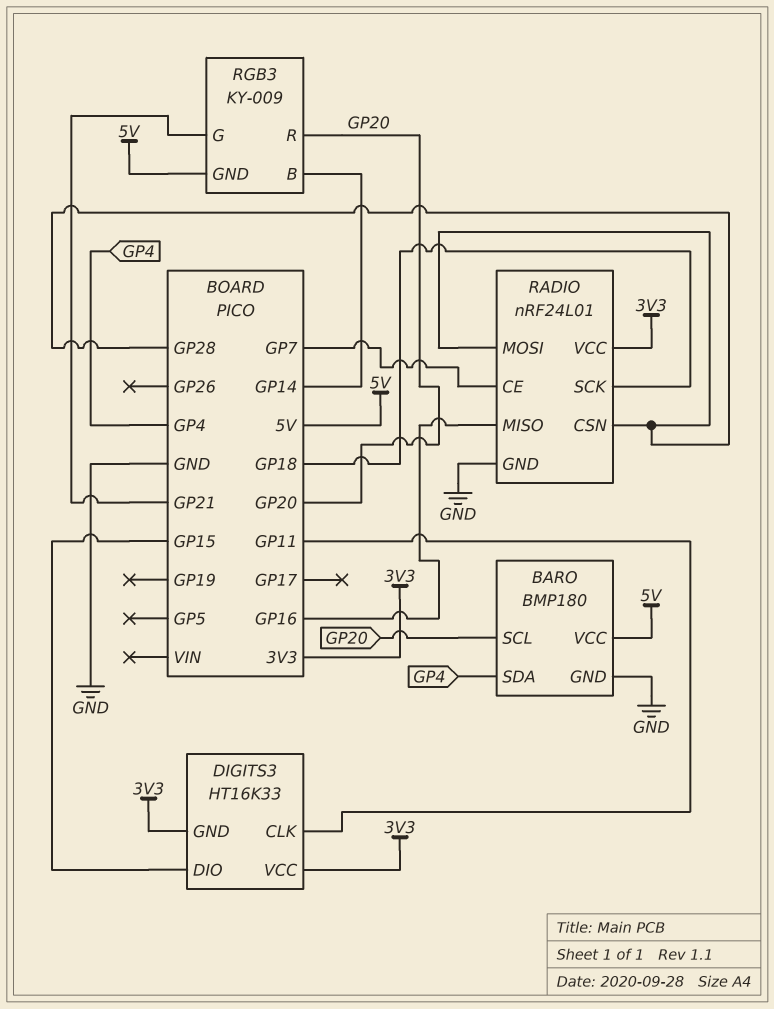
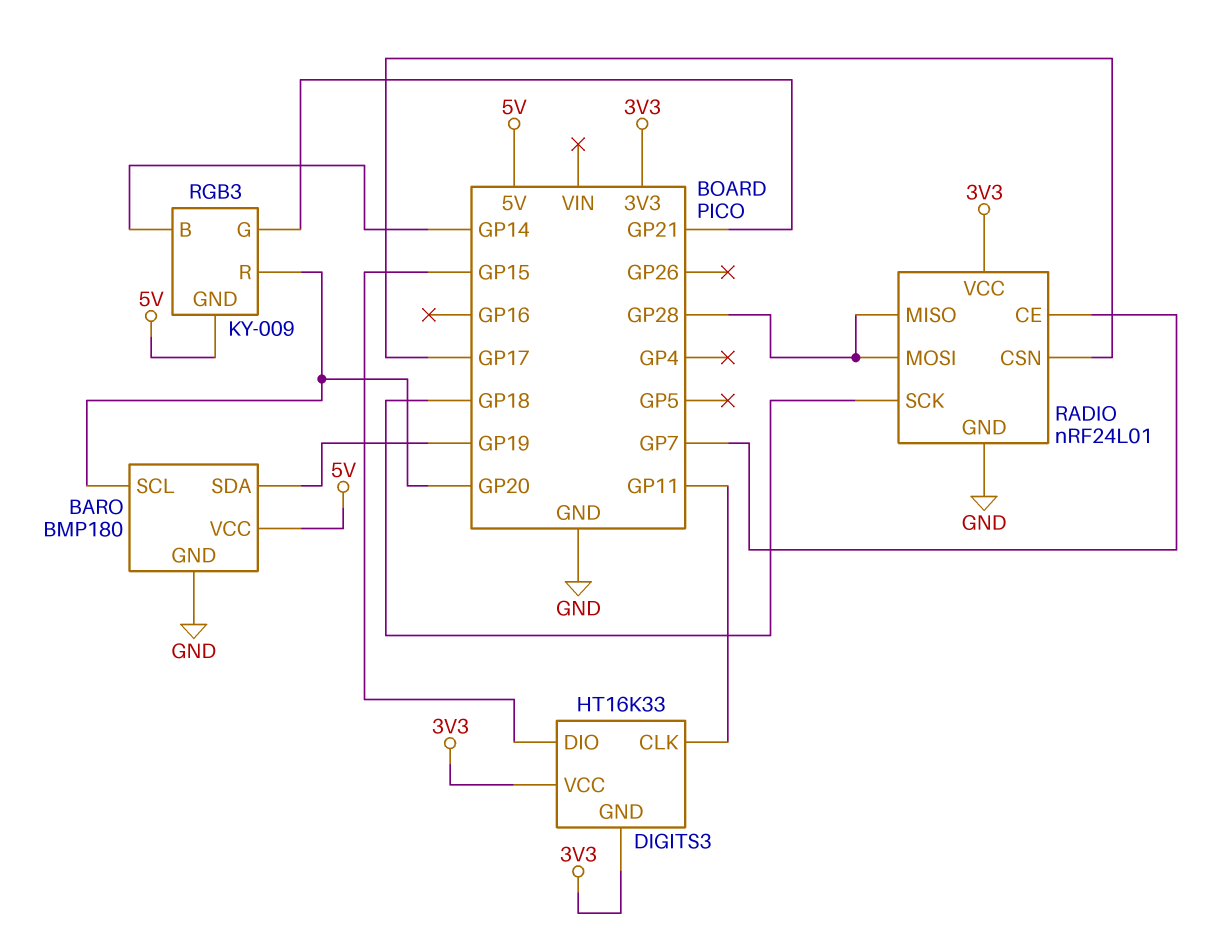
BARO pin SDA: GP4 -> GP19
RADIO pin CSN: GP28 -> GP17
RADIO pin MISO: GP16 -> GP28

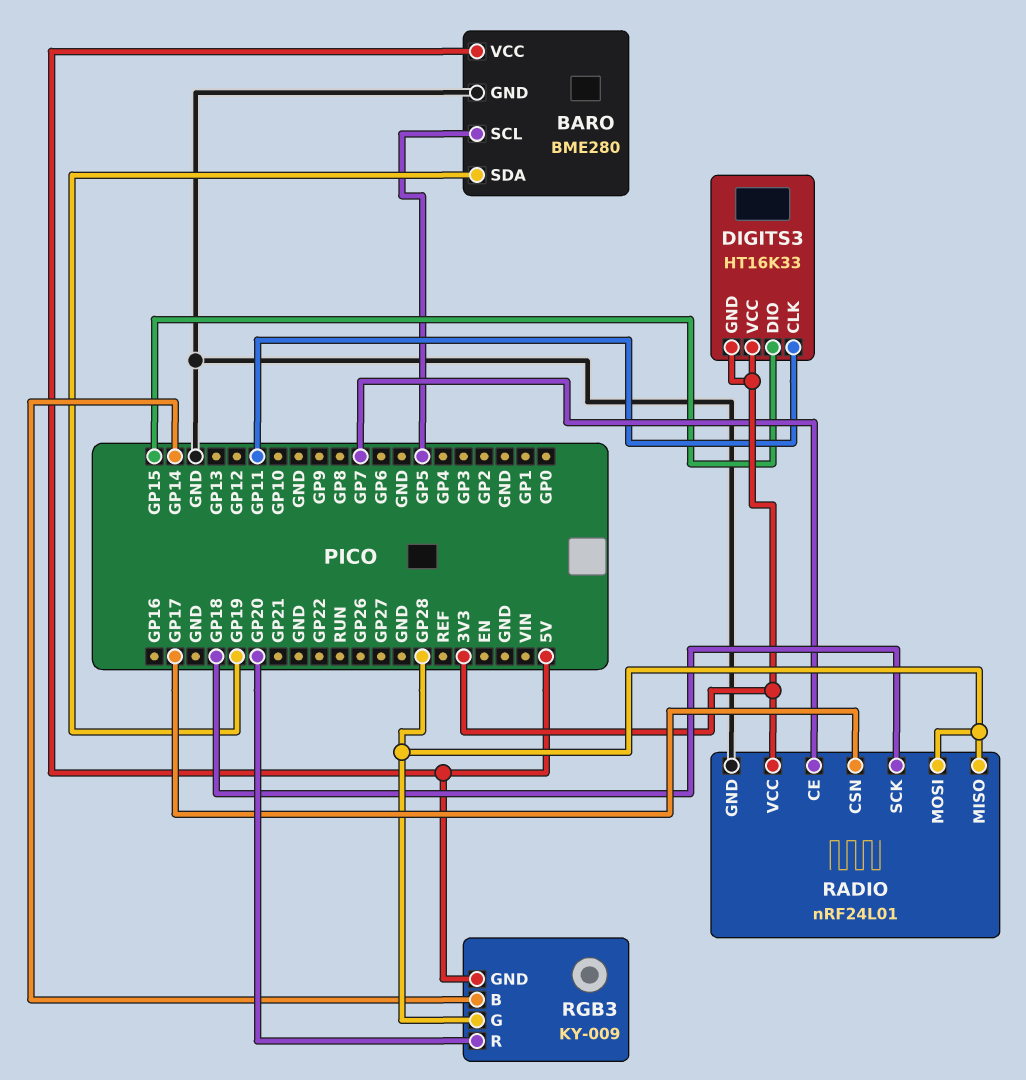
BARO: BMP180 -> BME280
BARO pin SCL: GP20 -> GP5
RGB3 pin G: GP21 -> GP28

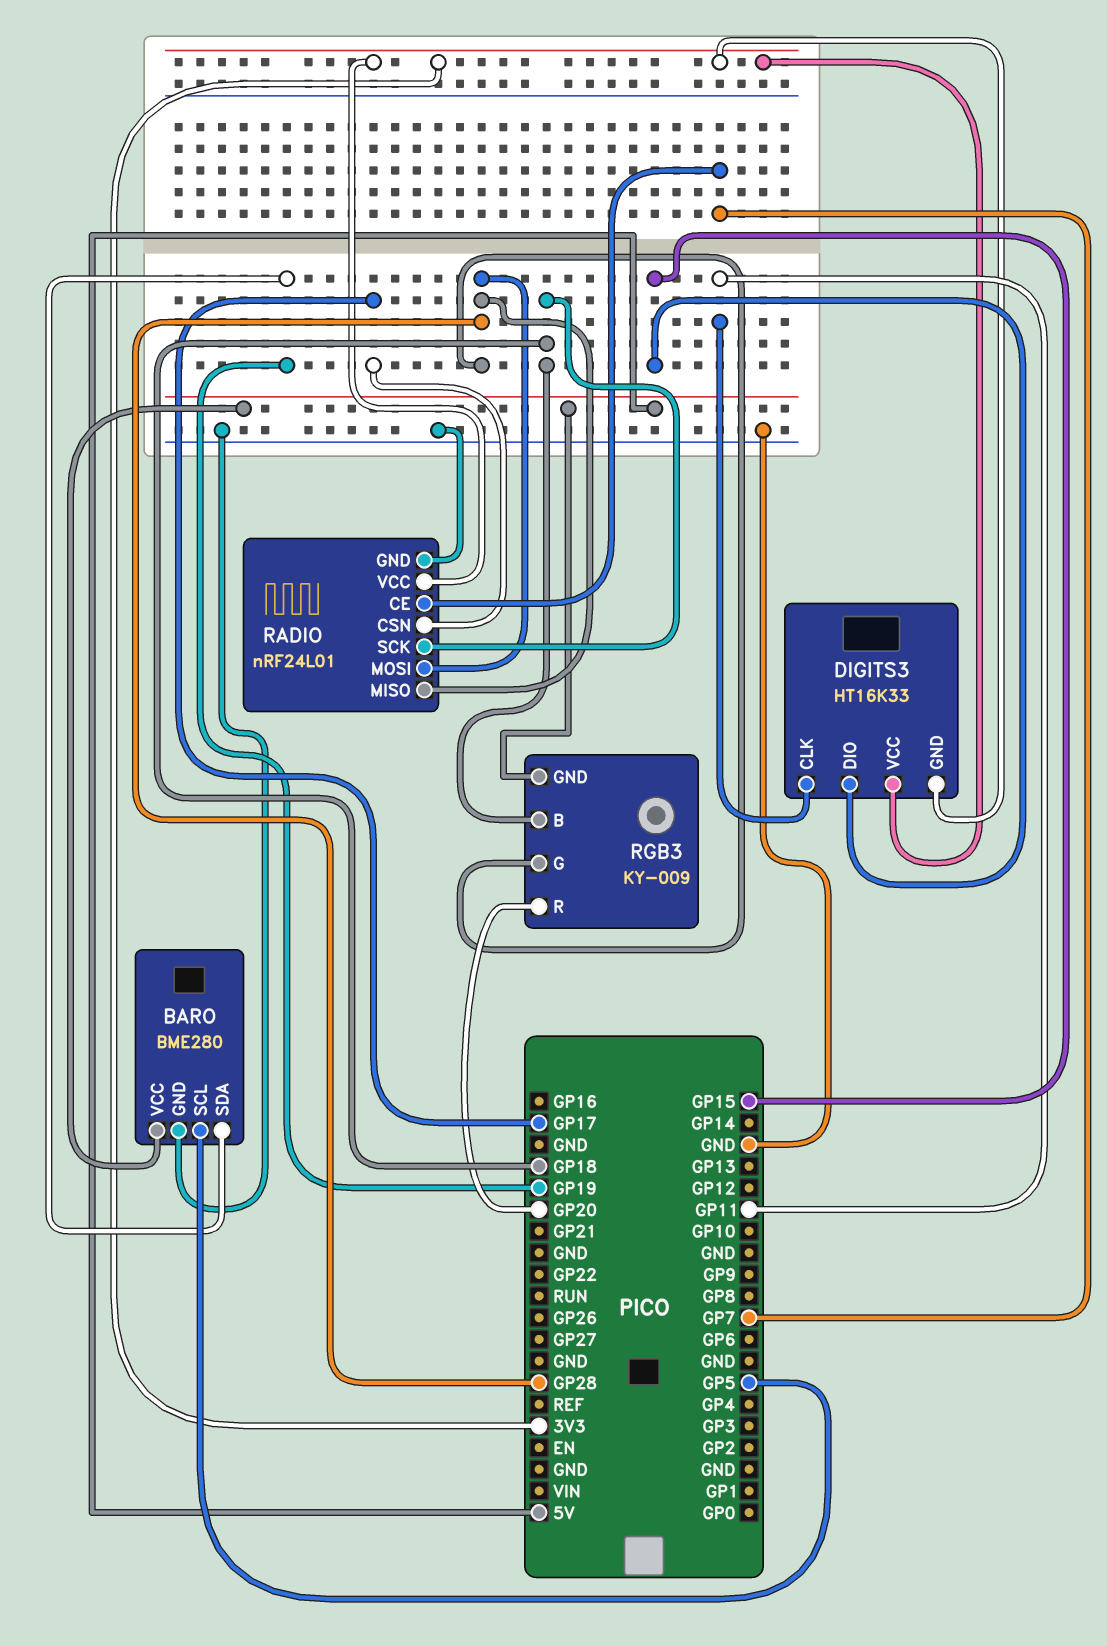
RGB3 pin B: GP14 -> GP18

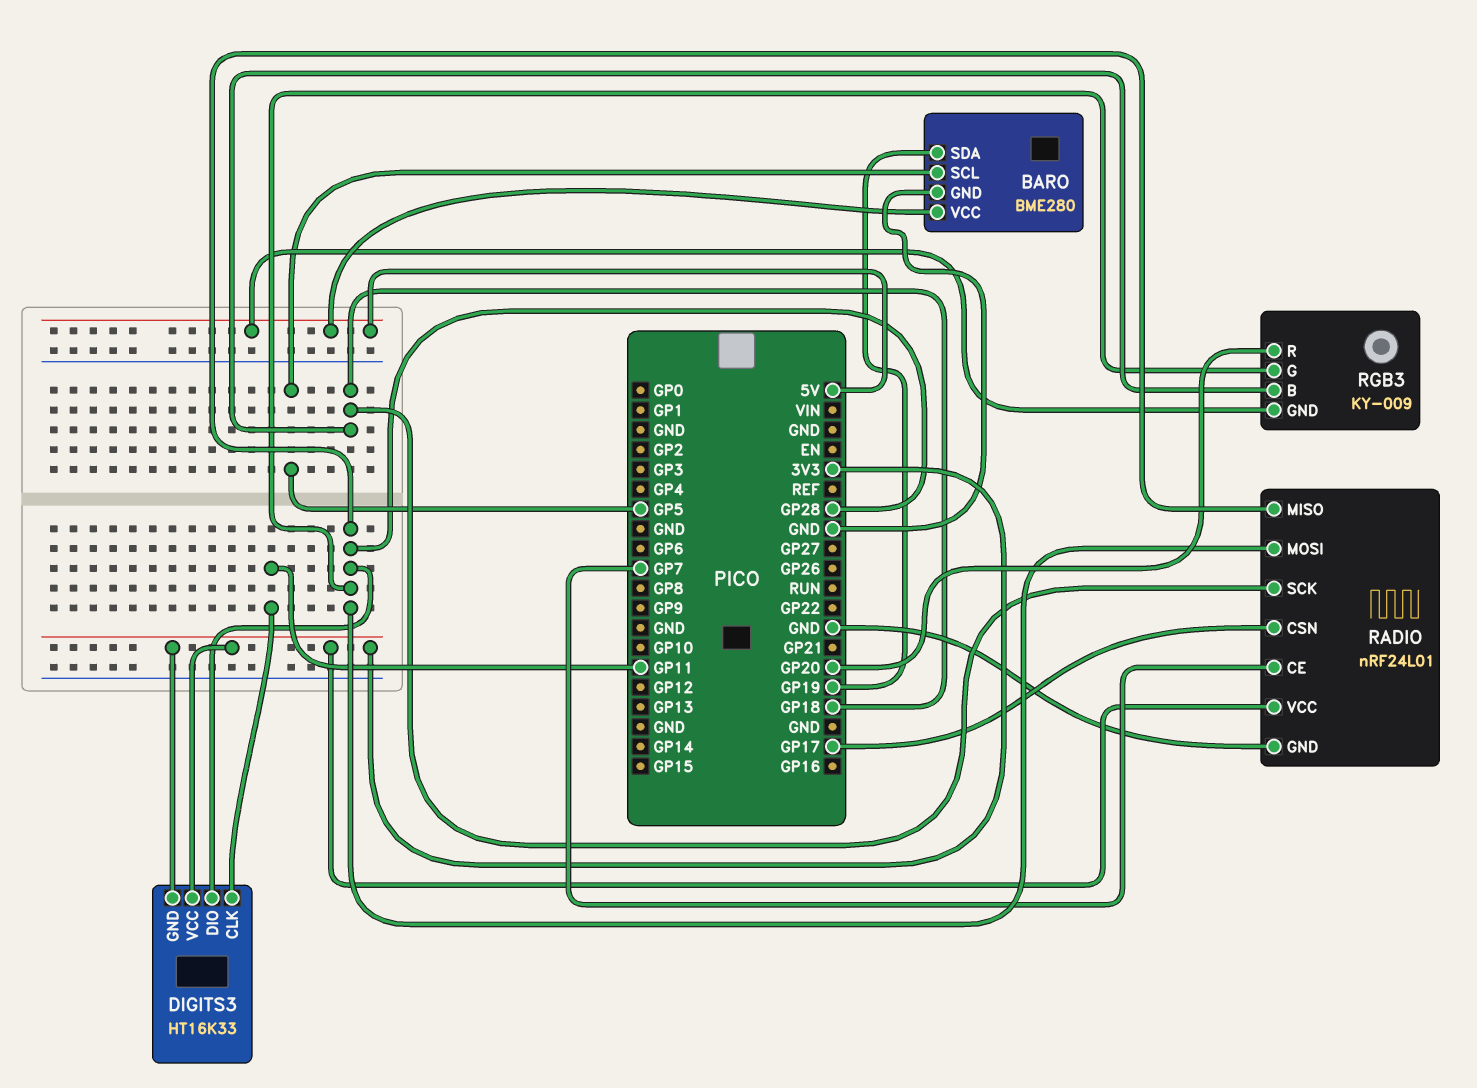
DIGITS3 pin DIO: GP15 -> GP28

